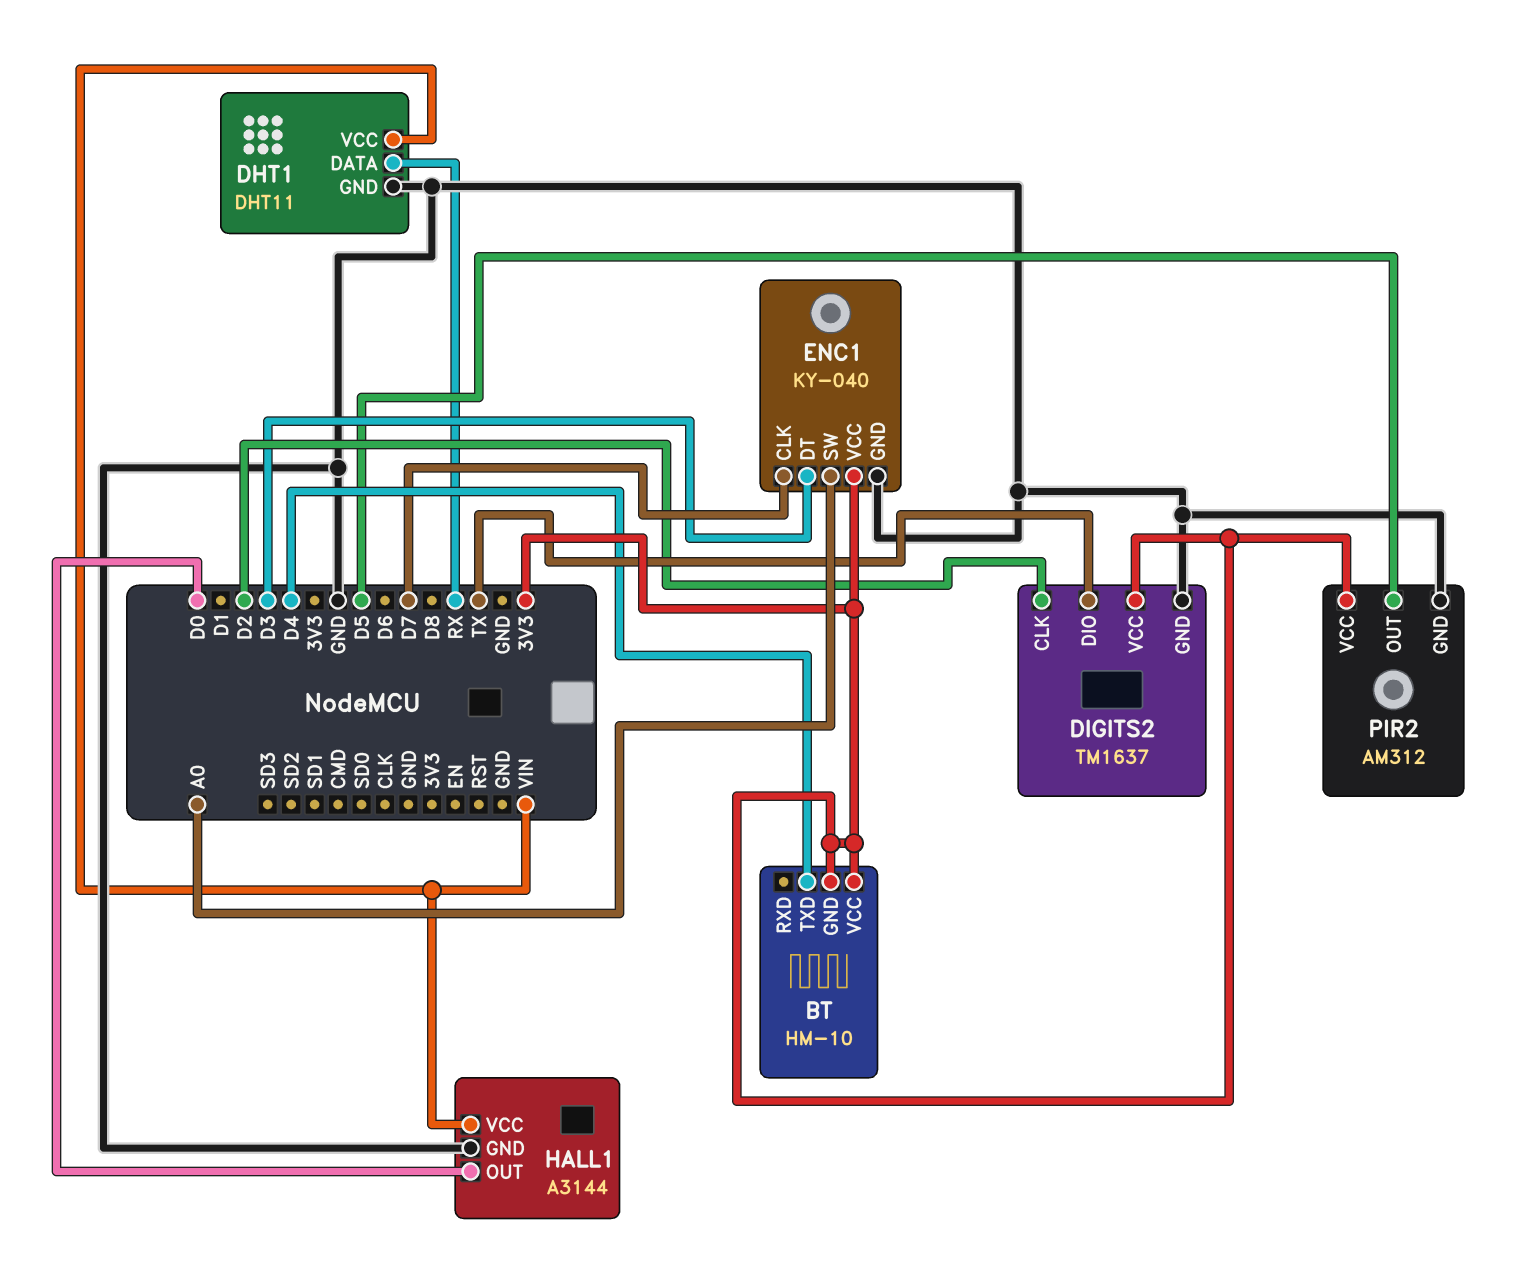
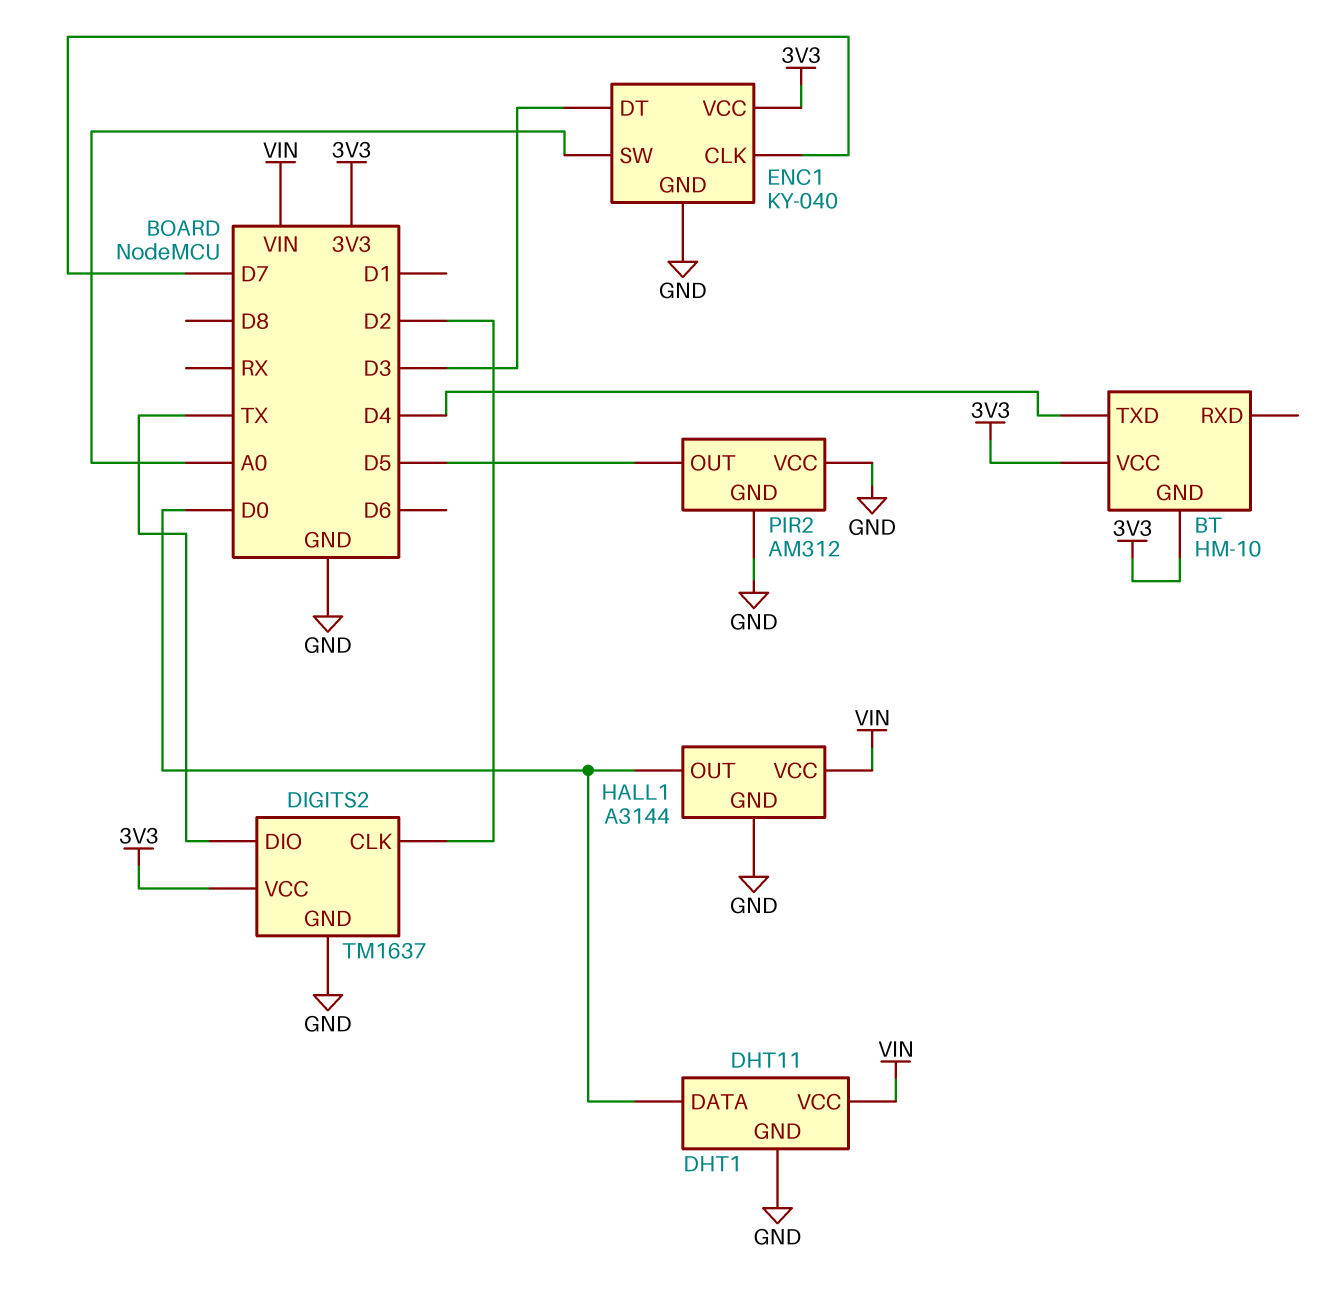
DHT1 pin DATA: RX -> D0
PIR2 pin VCC: 3V3 -> GND

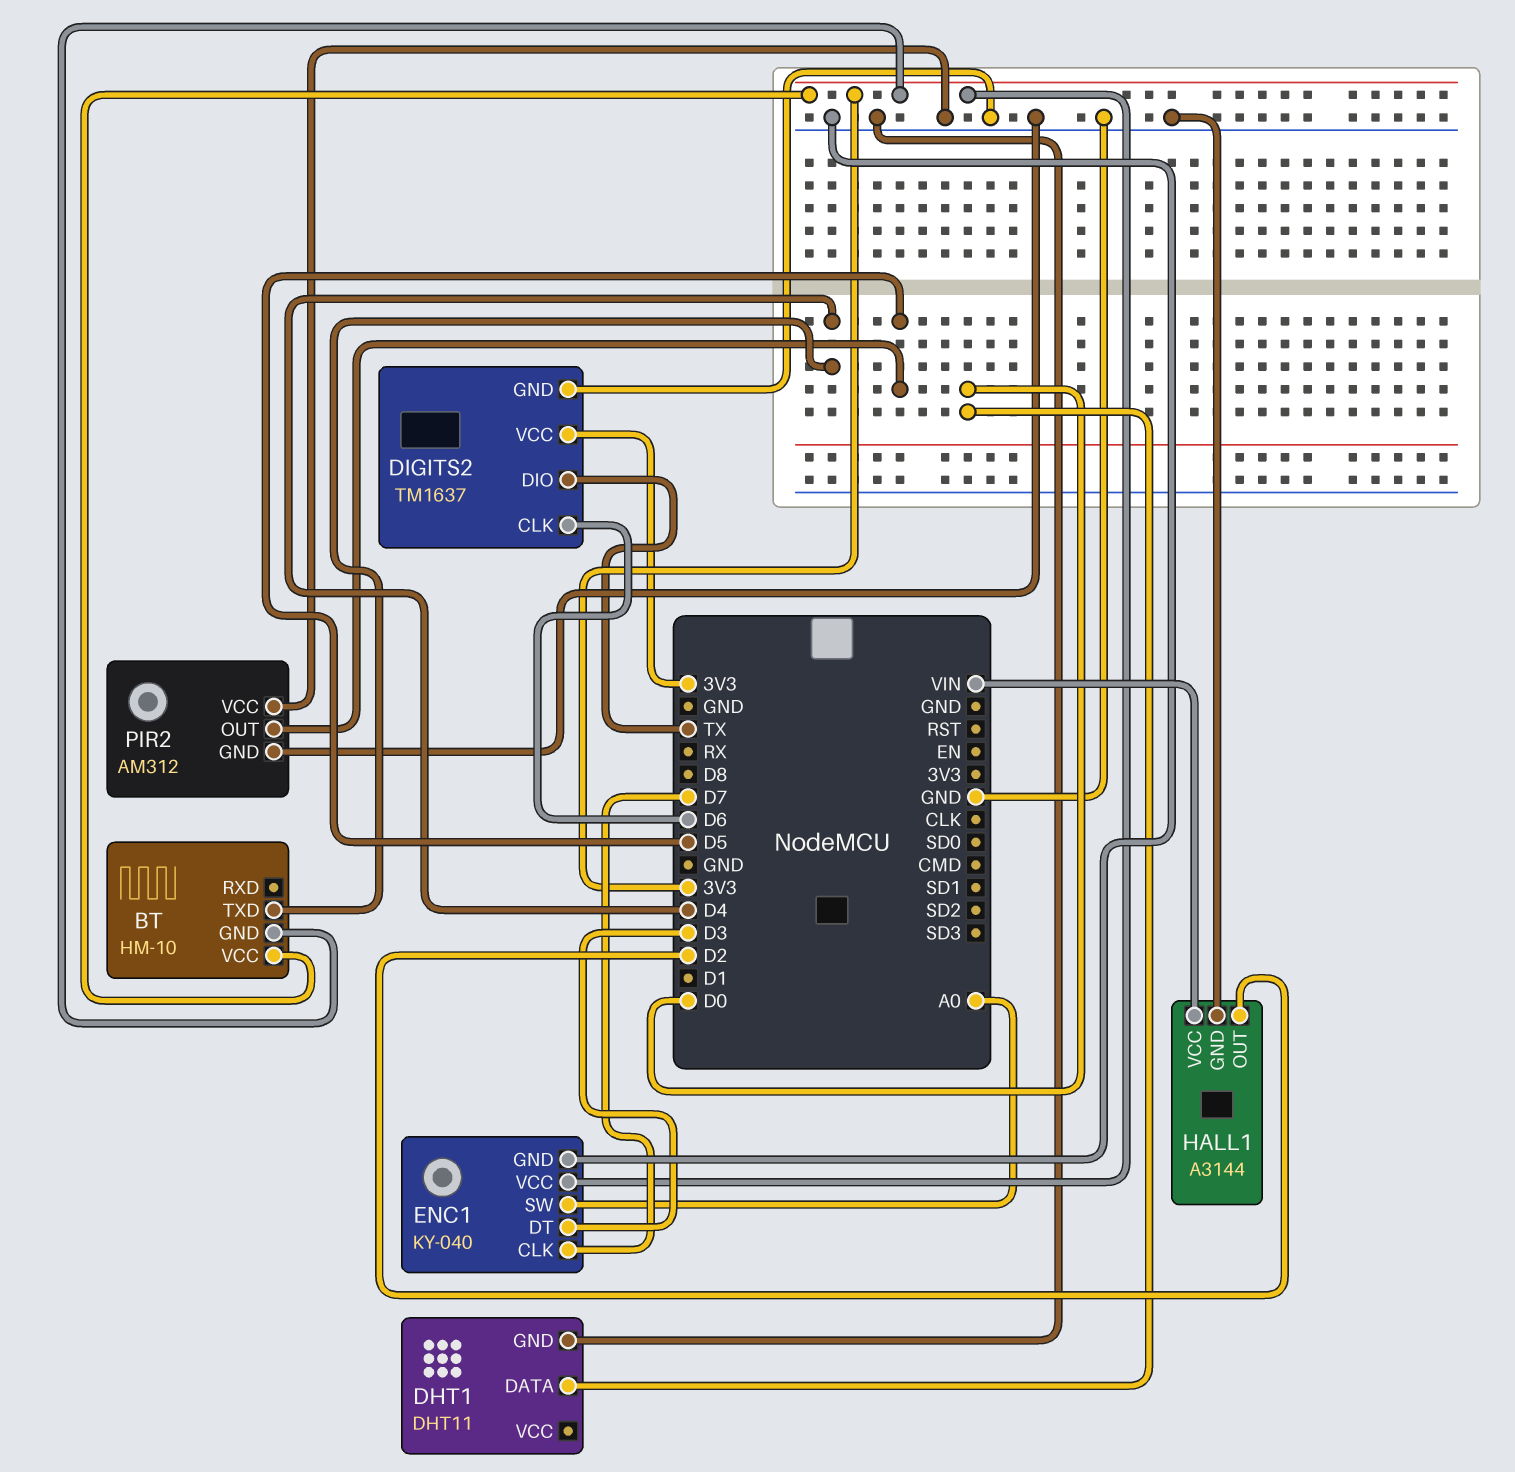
DHT1 pin VCC: VIN -> none
DIGITS2 pin CLK: D2 -> D6
HALL1 pin OUT: D0 -> D2

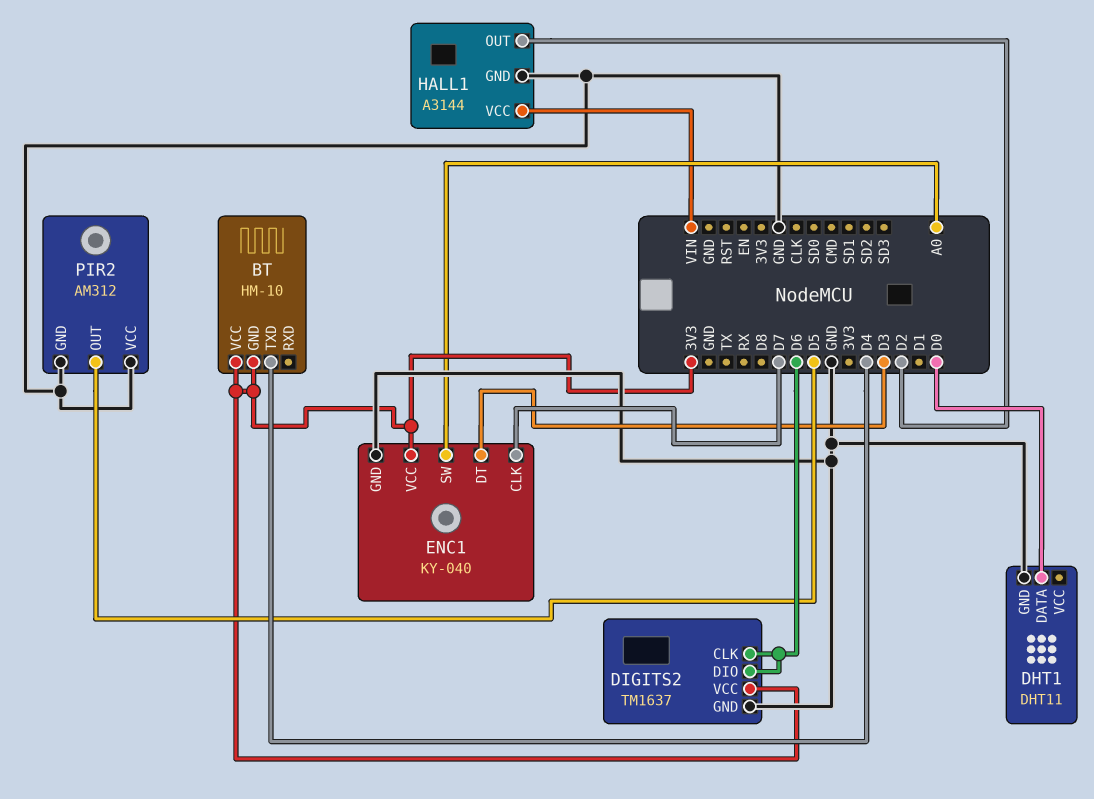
DIGITS2 pin DIO: TX -> D6

